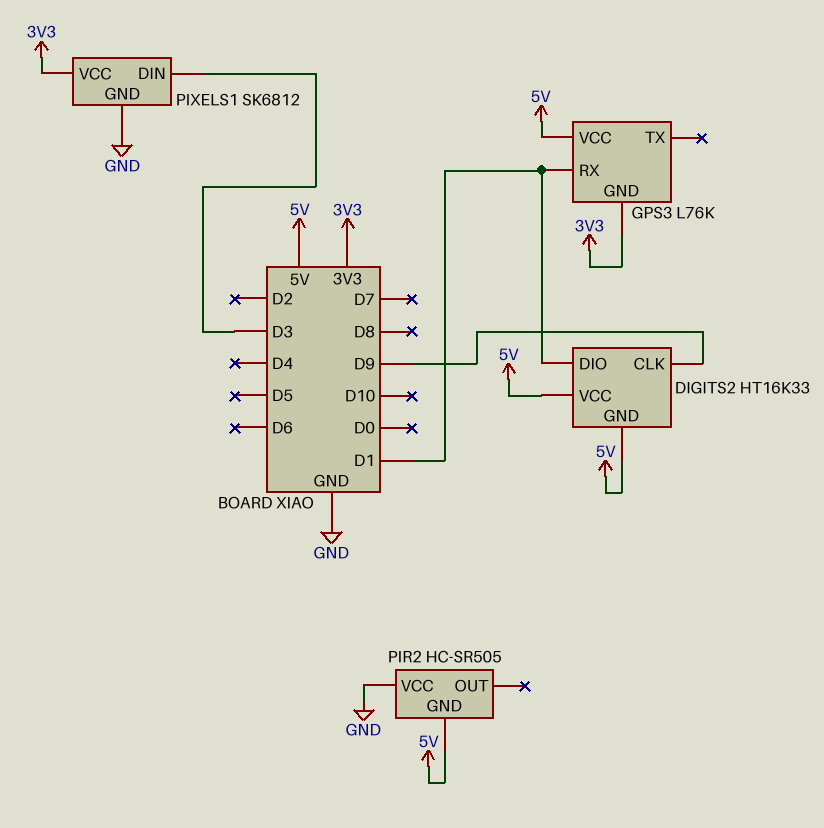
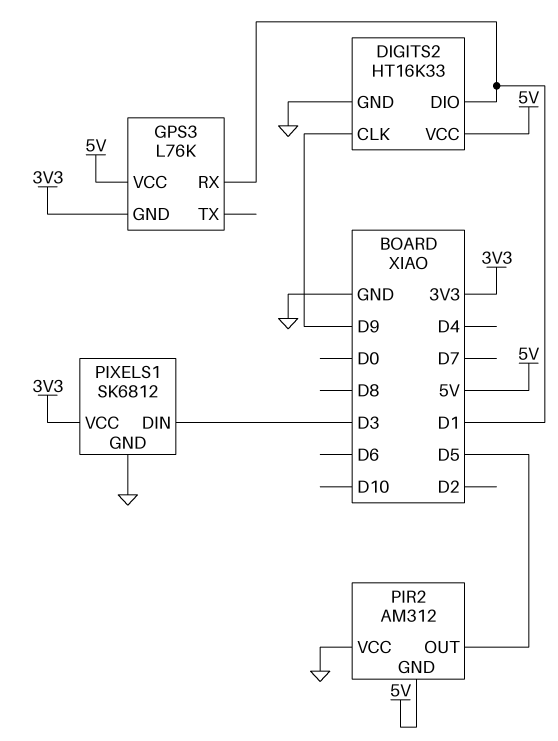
DIGITS2 pin GND: 5V -> GND
PIR2: HC-SR505 -> AM312
PIR2 pin OUT: none -> D5

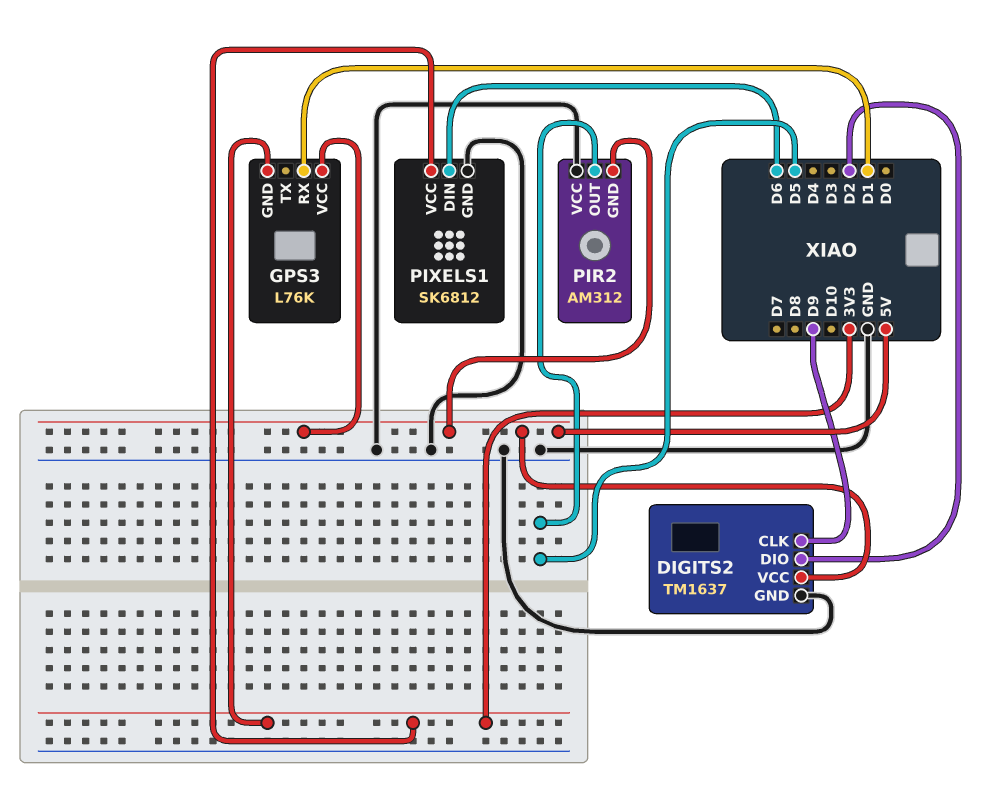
DIGITS2: HT16K33 -> TM1637
DIGITS2 pin DIO: D1 -> D2
PIXELS1 pin DIN: D3 -> D6

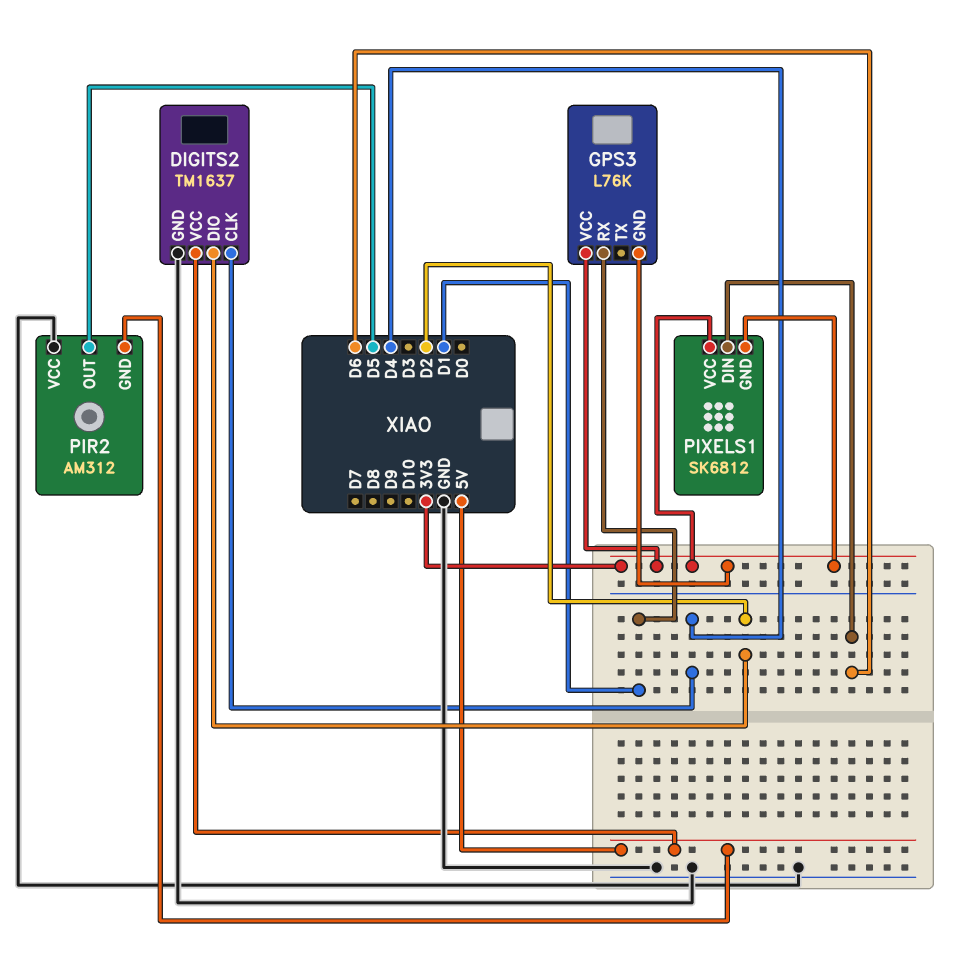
DIGITS2 pin CLK: D9 -> D4
GPS3 pin VCC: 5V -> 3V3
PIXELS1 pin GND: GND -> 3V3

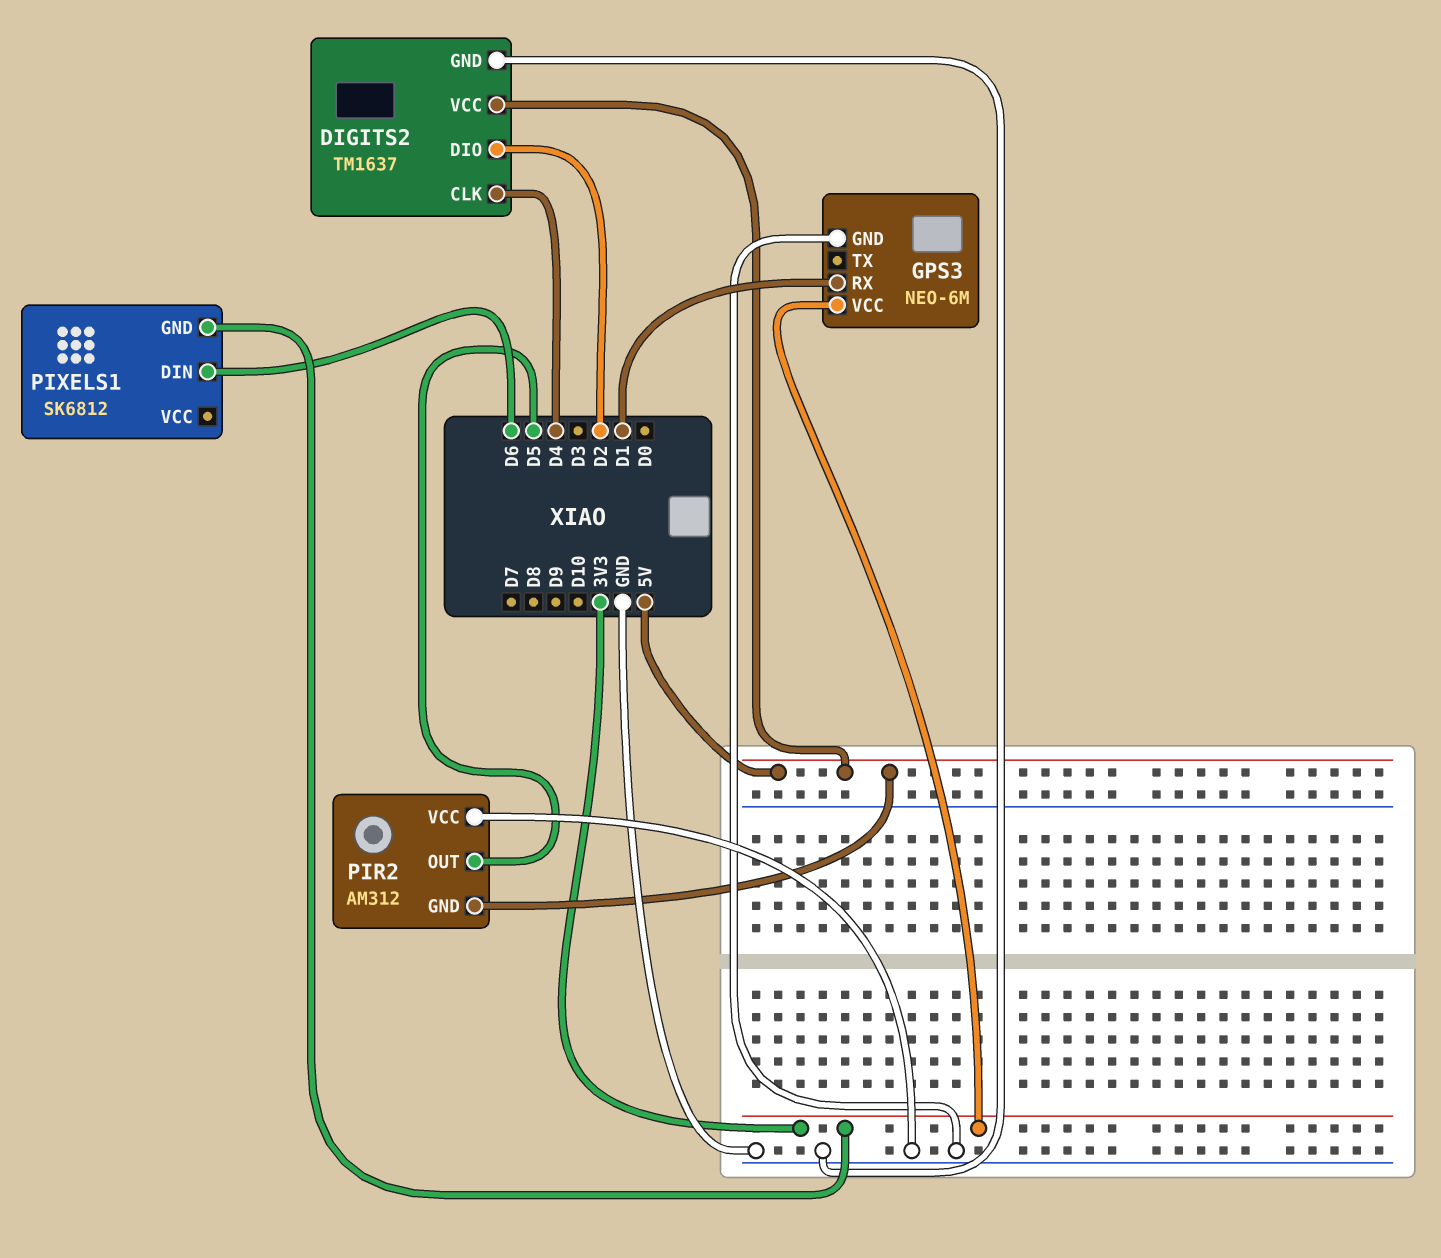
GPS3: L76K -> NEO-6M
GPS3 pin GND: 3V3 -> GND
PIXELS1 pin VCC: 3V3 -> none

